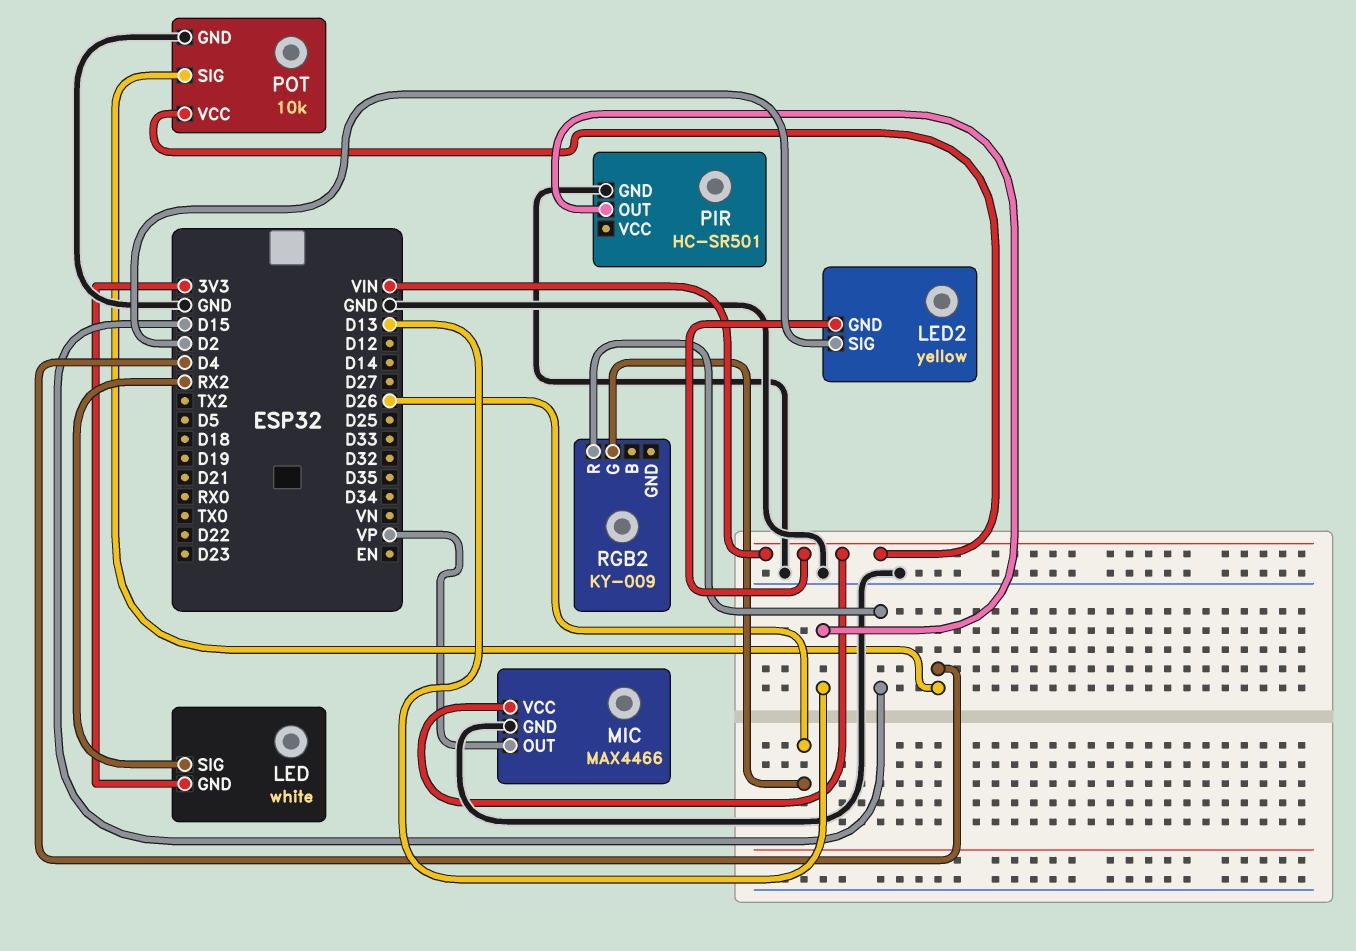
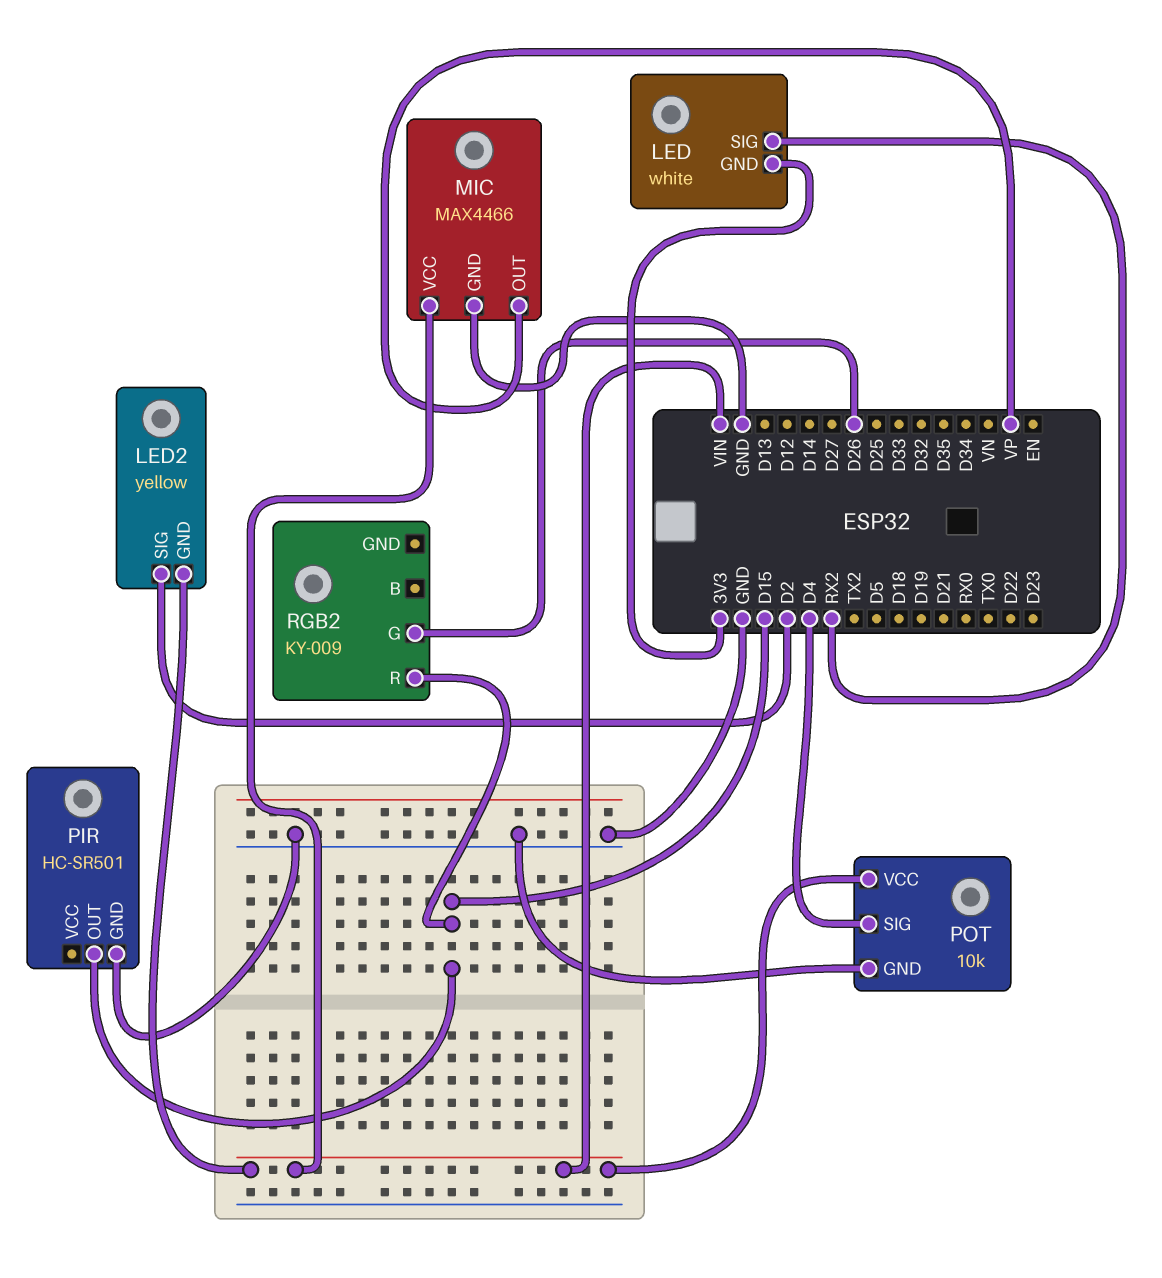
PIR pin OUT: D13 -> D15

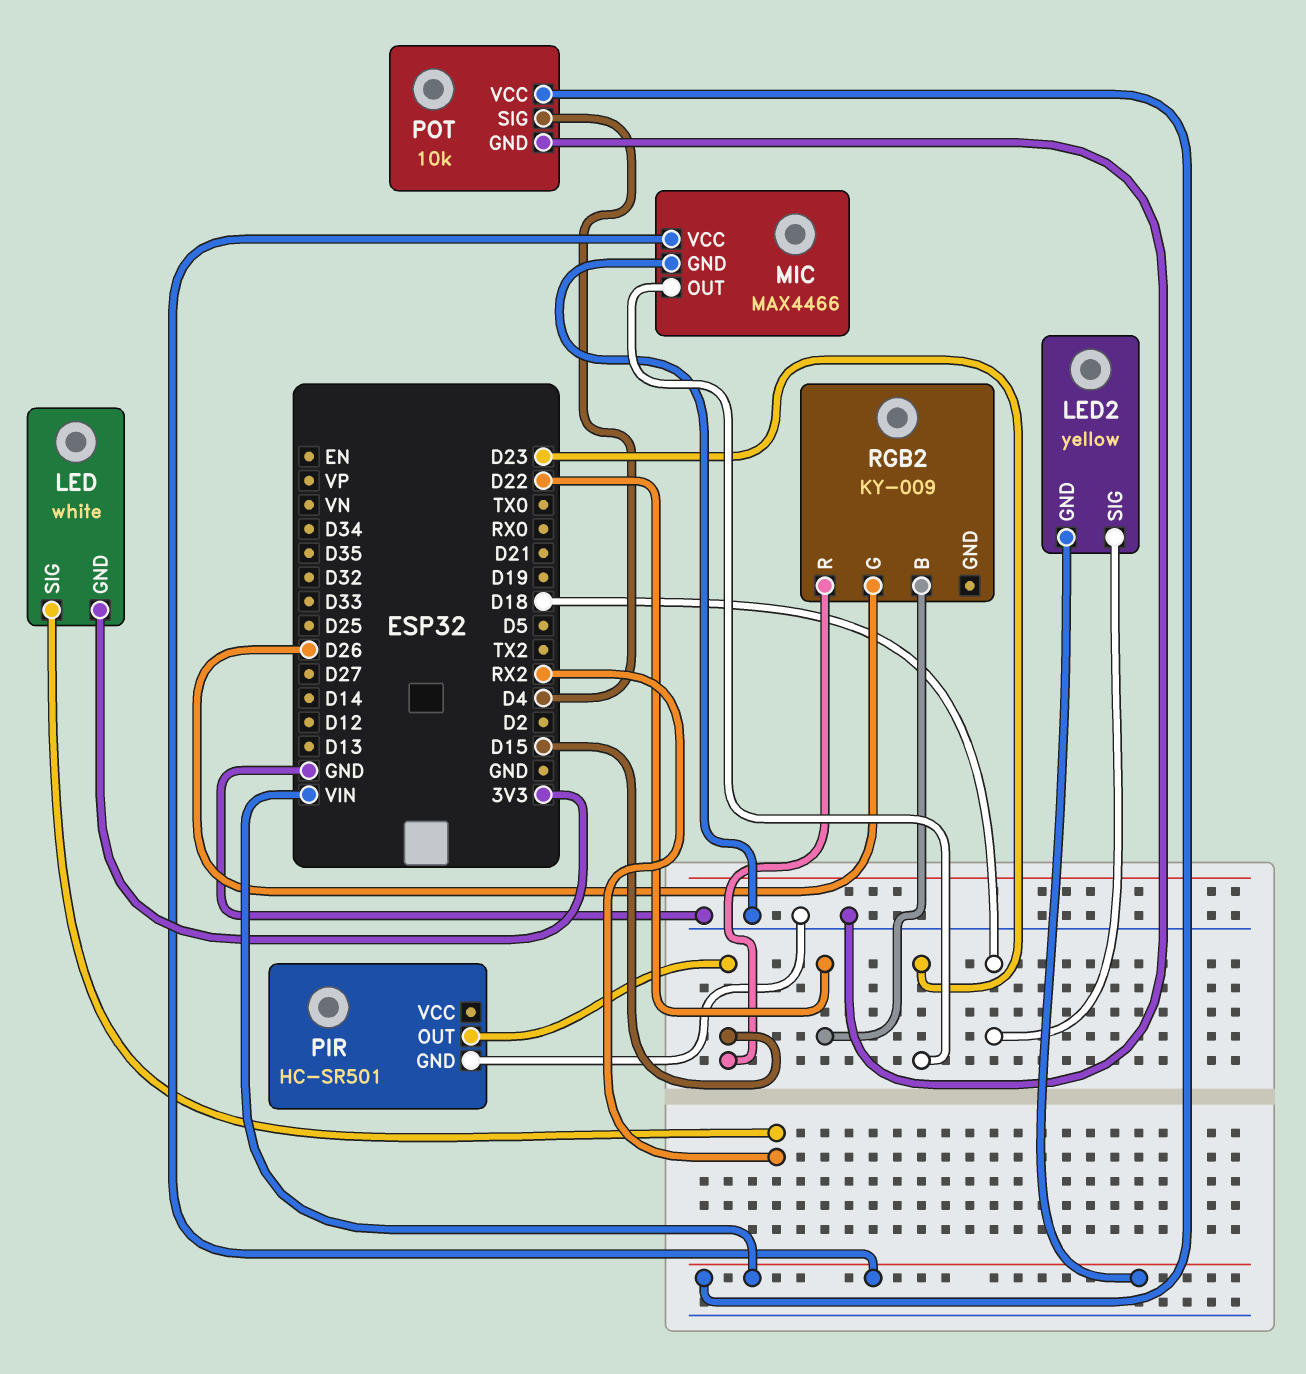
LED2 pin SIG: D2 -> D18
MIC pin OUT: VP -> D23
RGB2 pin B: none -> D22

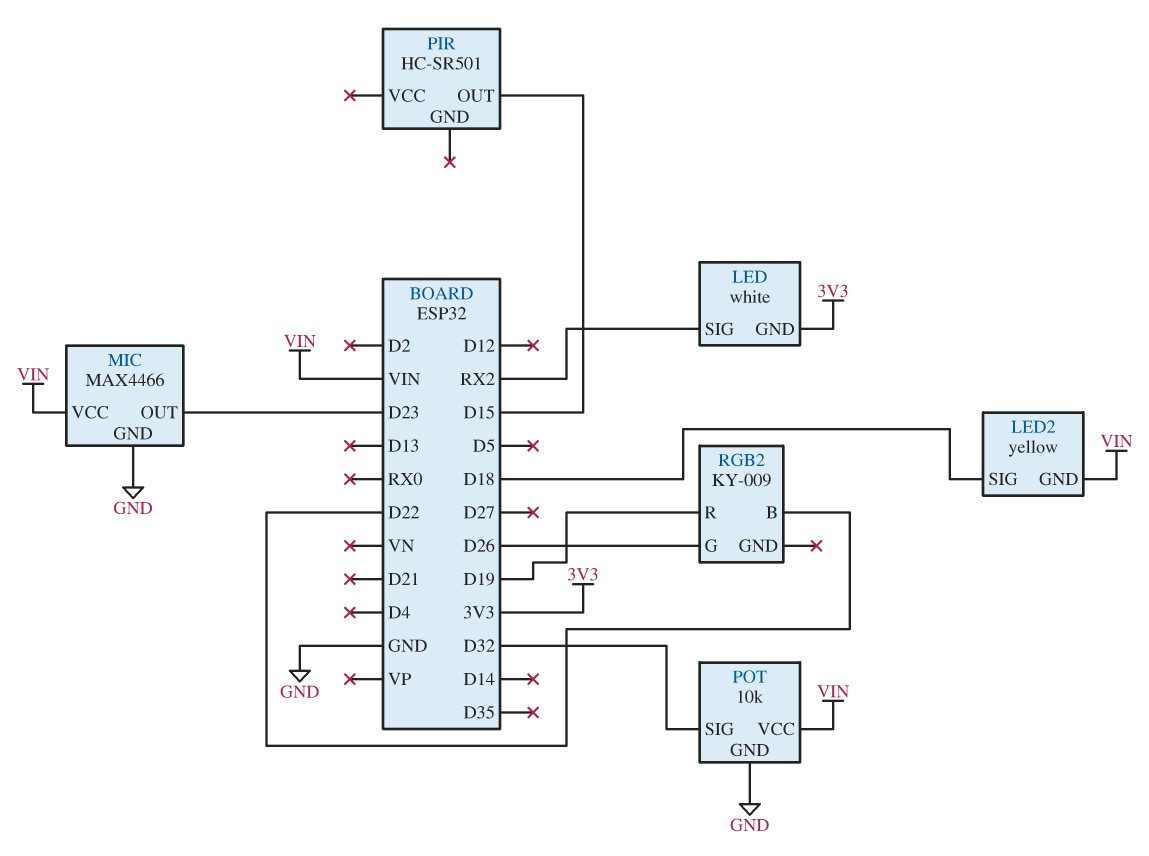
PIR pin GND: GND -> none
POT pin SIG: D4 -> D32
RGB2 pin R: D15 -> D19

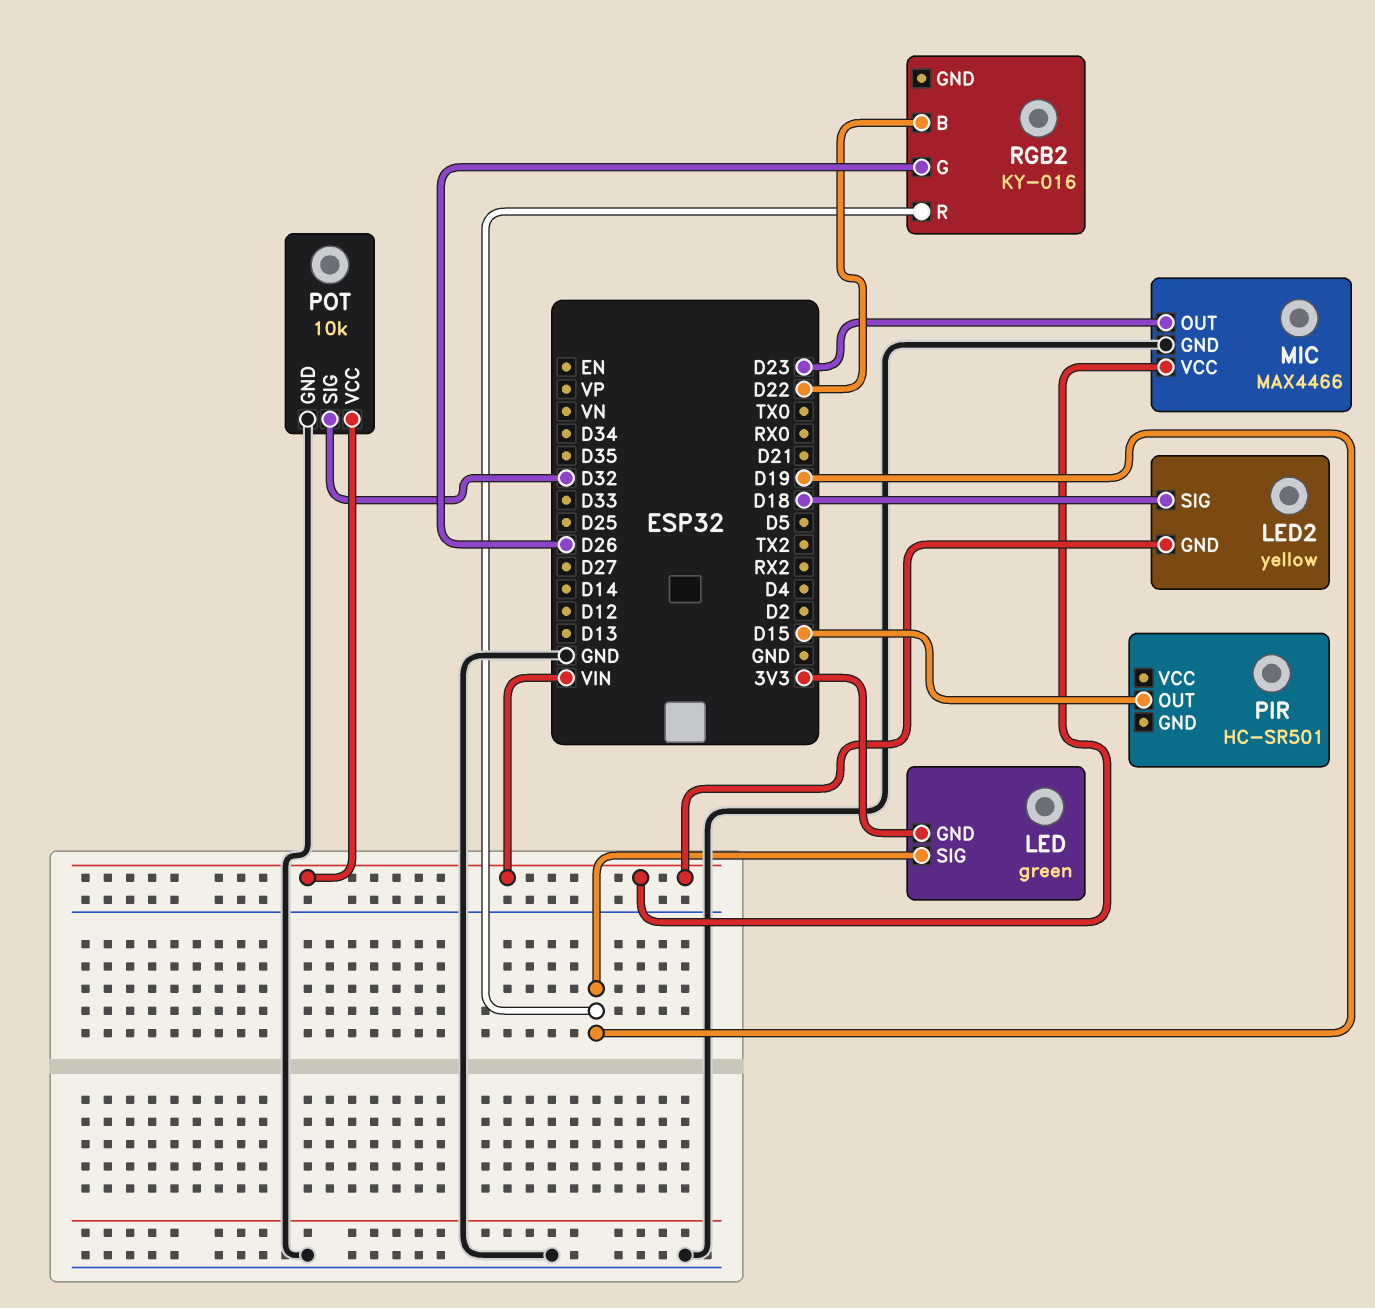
LED: white -> green
LED pin SIG: RX2 -> D19
RGB2: KY-009 -> KY-016

